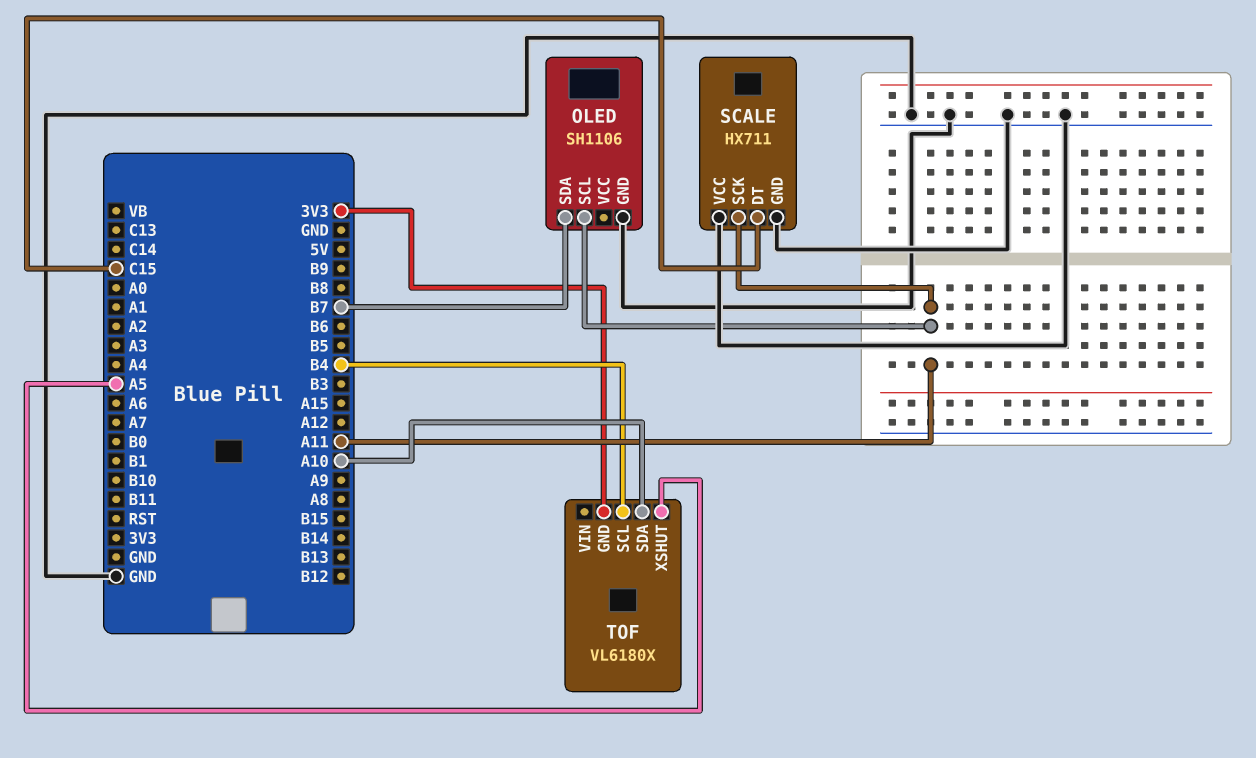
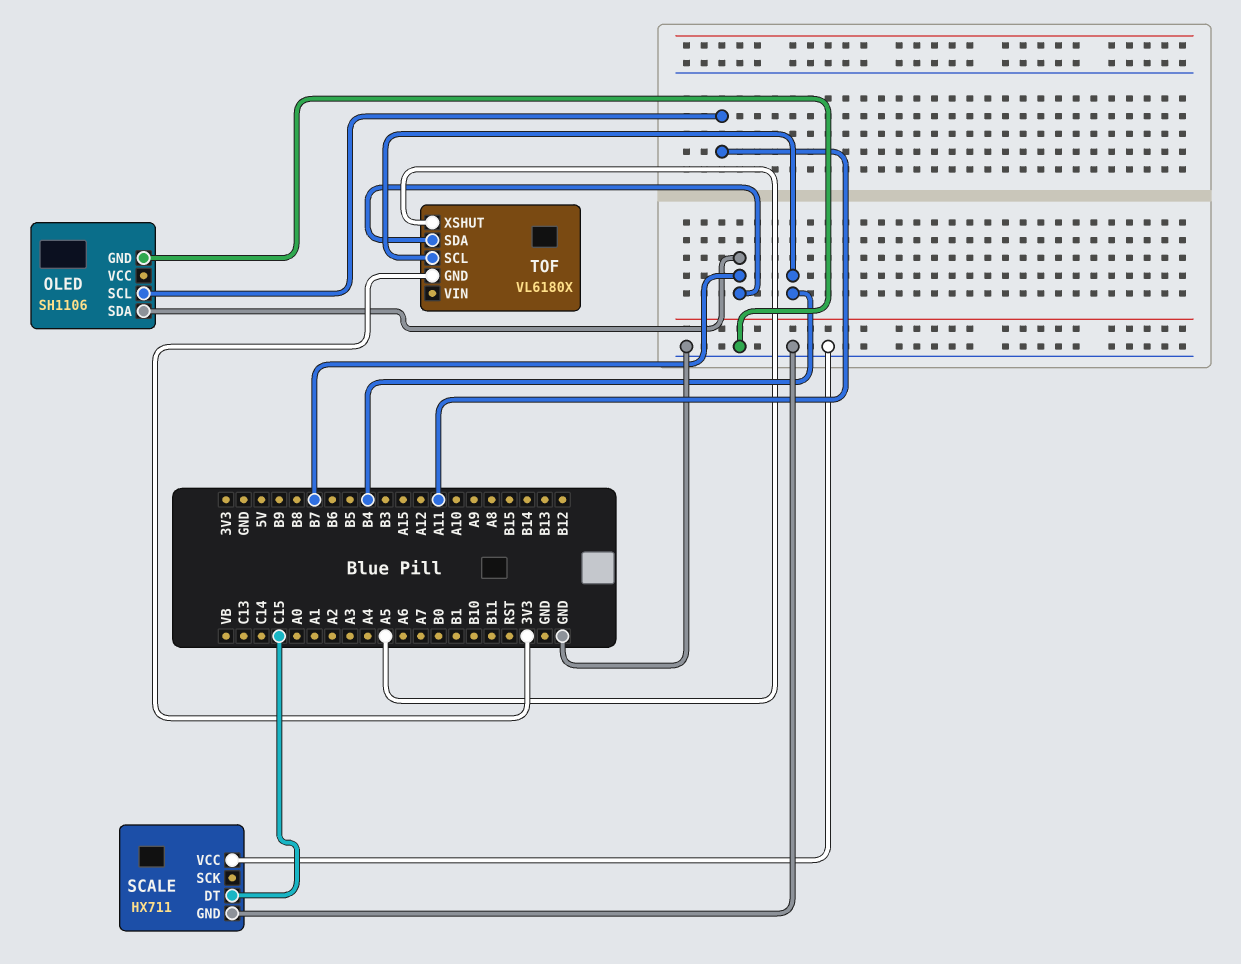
SCALE pin SCK: A11 -> none
TOF pin SDA: A10 -> B7

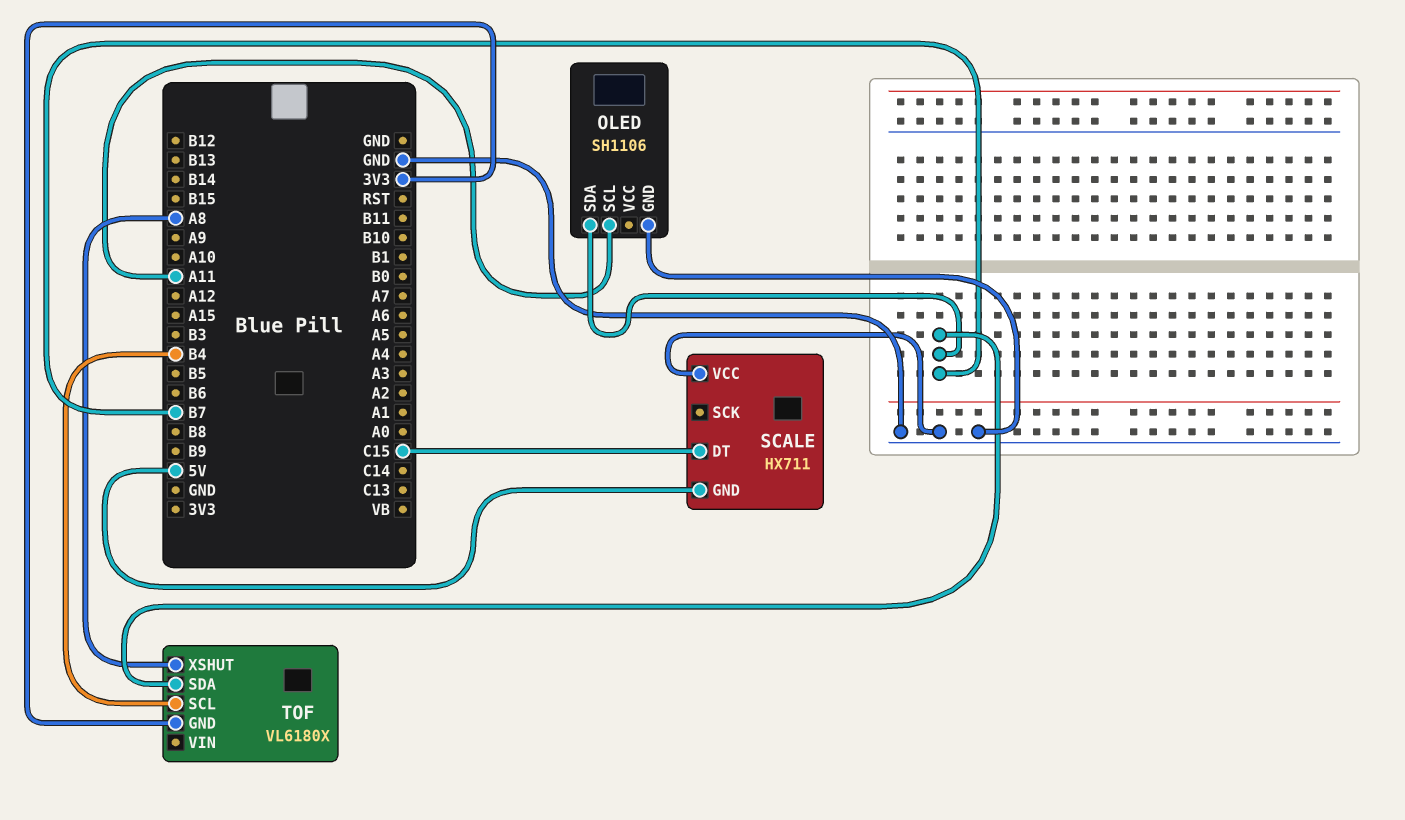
SCALE pin GND: GND -> 5V
TOF pin XSHUT: A5 -> A8

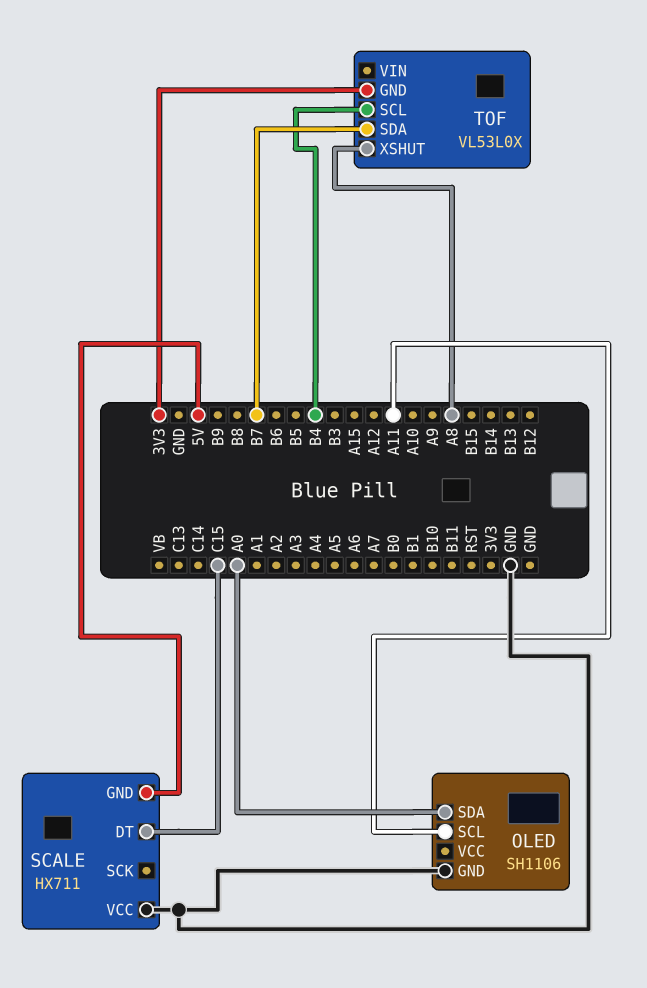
OLED pin SDA: B7 -> A0
TOF: VL6180X -> VL53L0X

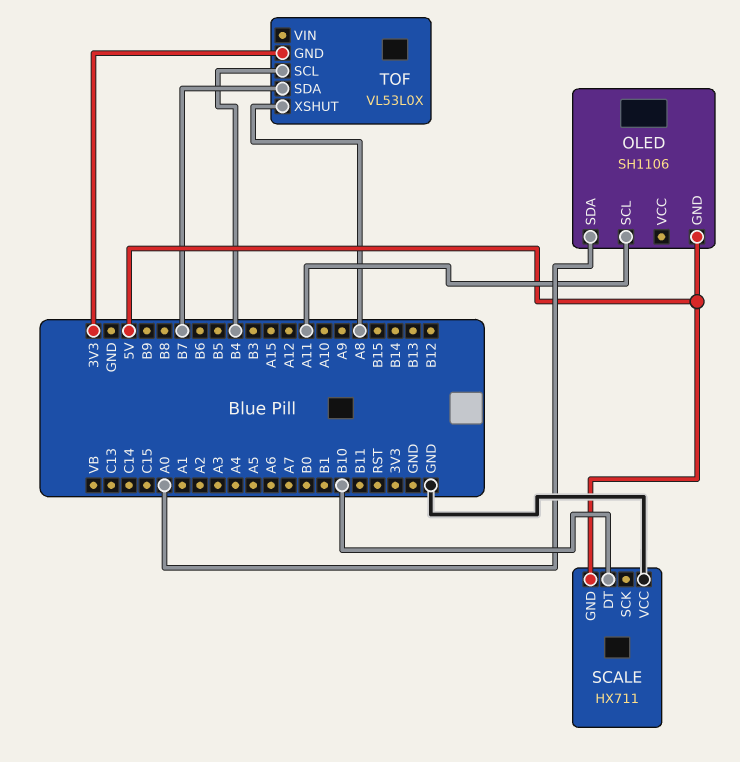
OLED pin GND: GND -> 5V
SCALE pin DT: C15 -> B10

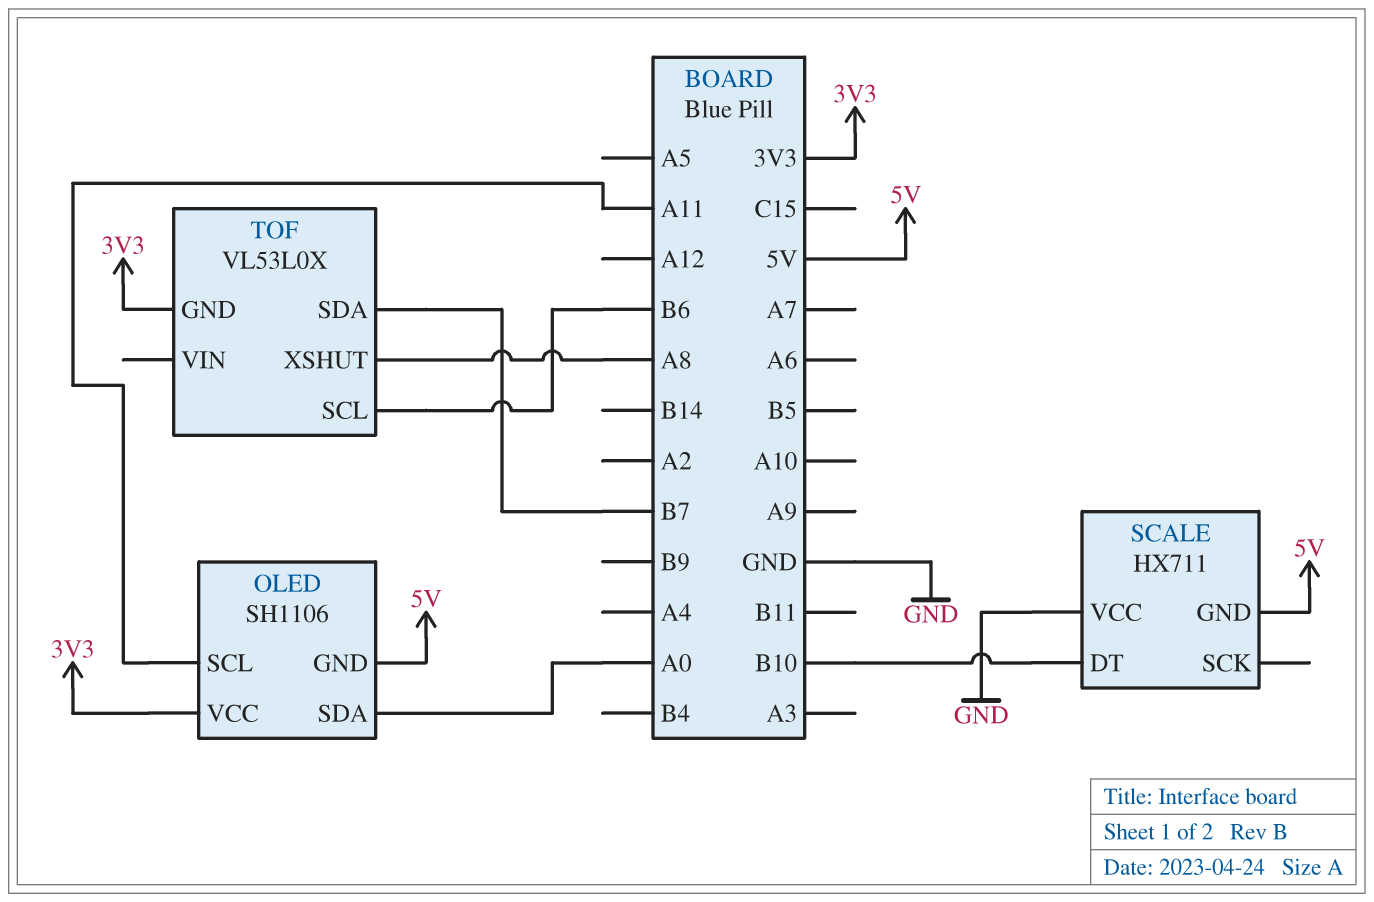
OLED pin VCC: none -> 3V3
TOF pin SCL: B4 -> B6

